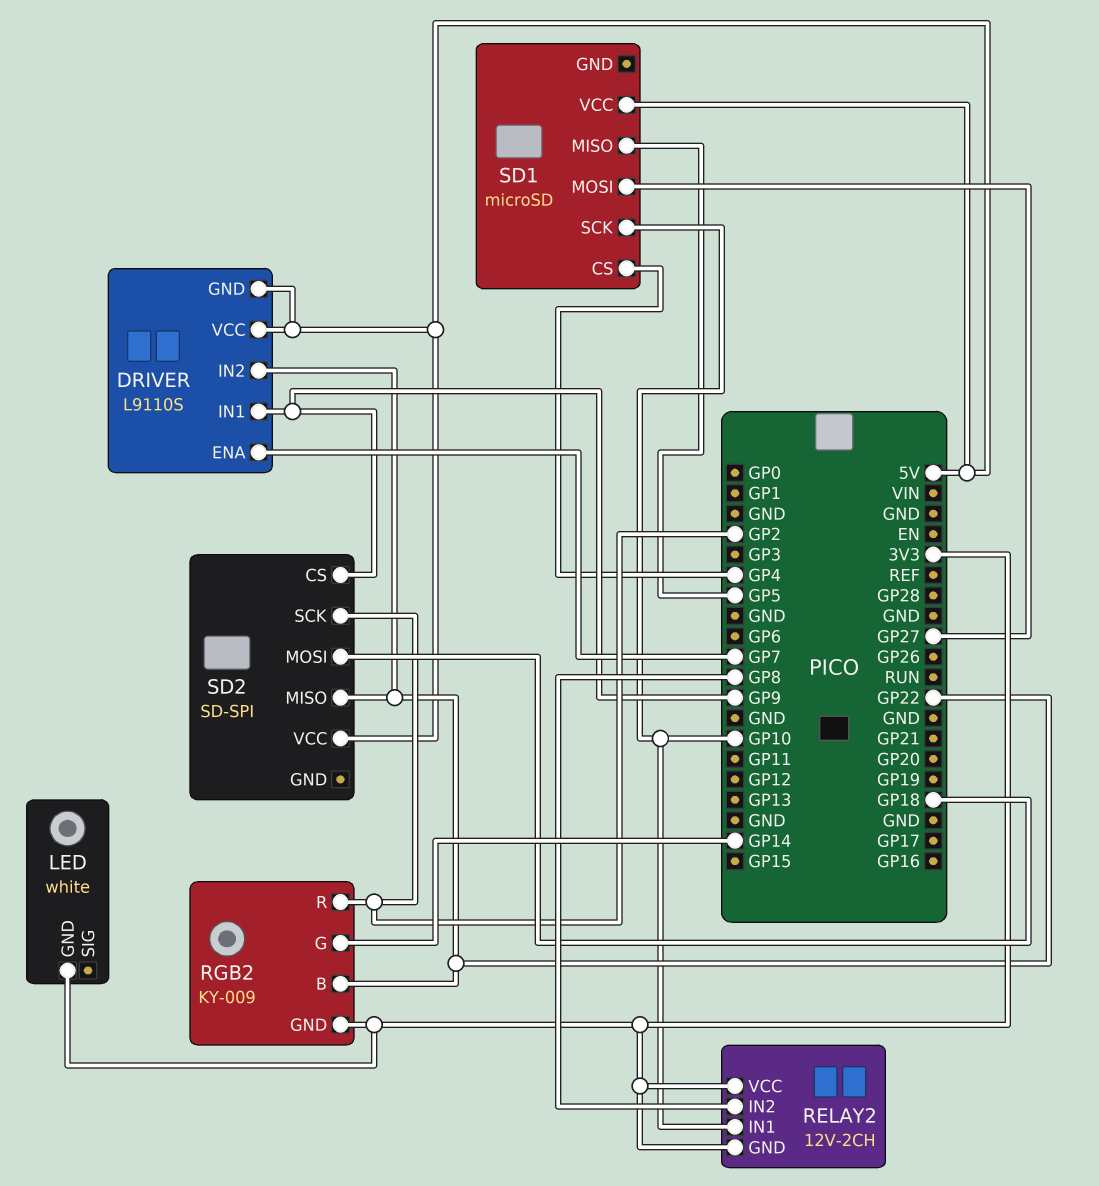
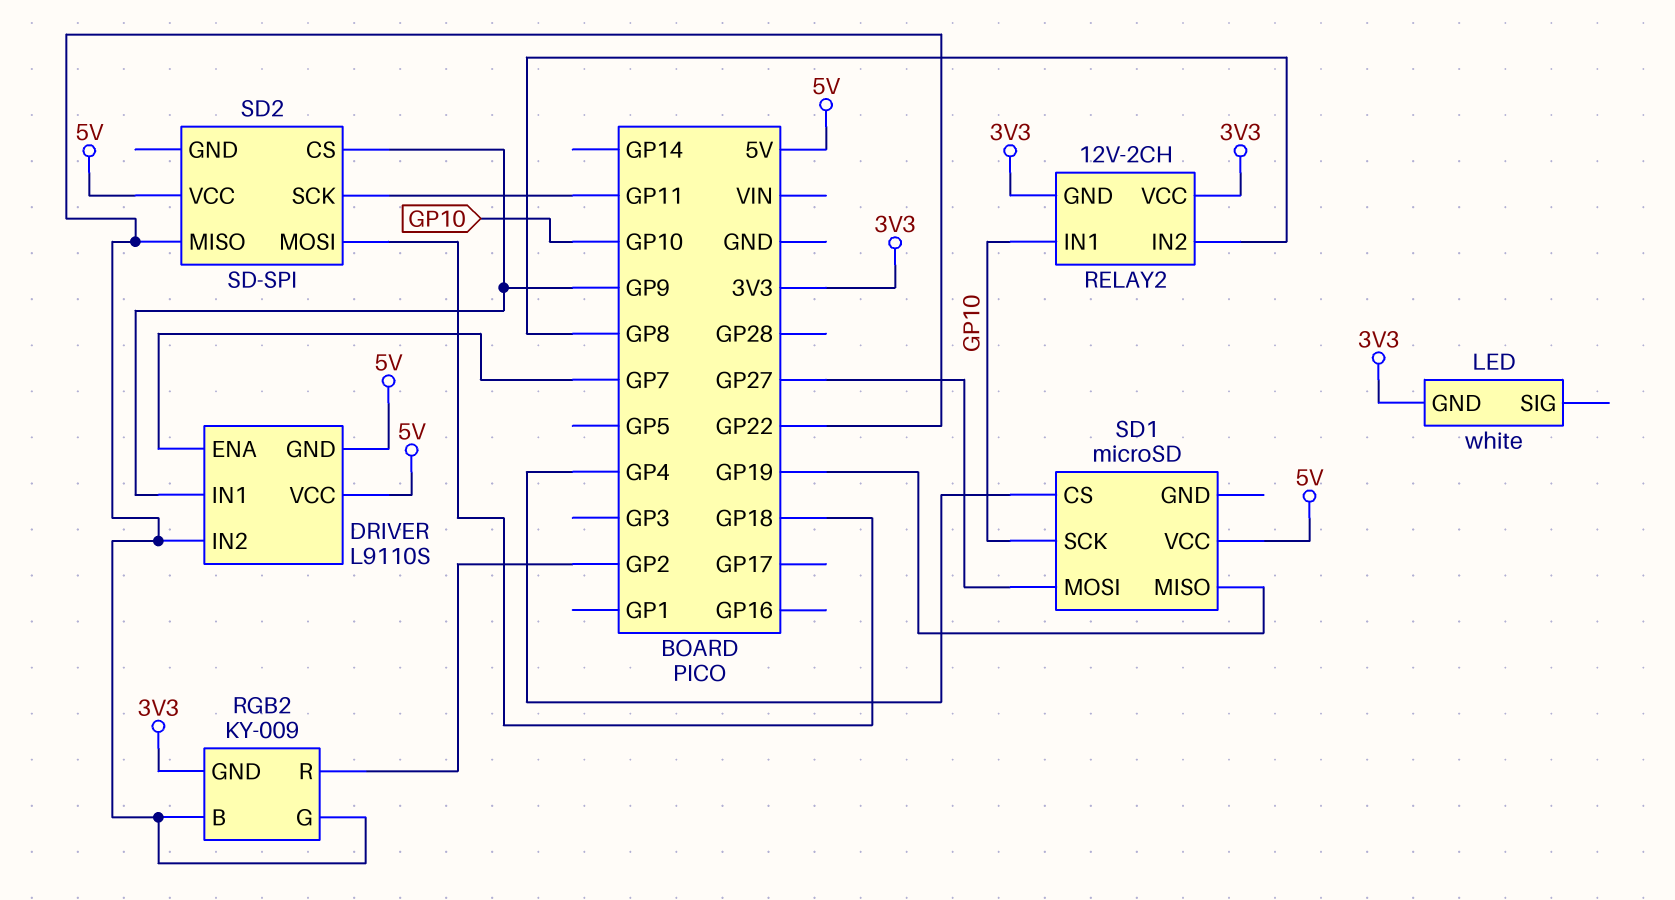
RGB2 pin G: GP14 -> GP22
SD1 pin MISO: GP5 -> GP19
SD2 pin SCK: GP2 -> GP11

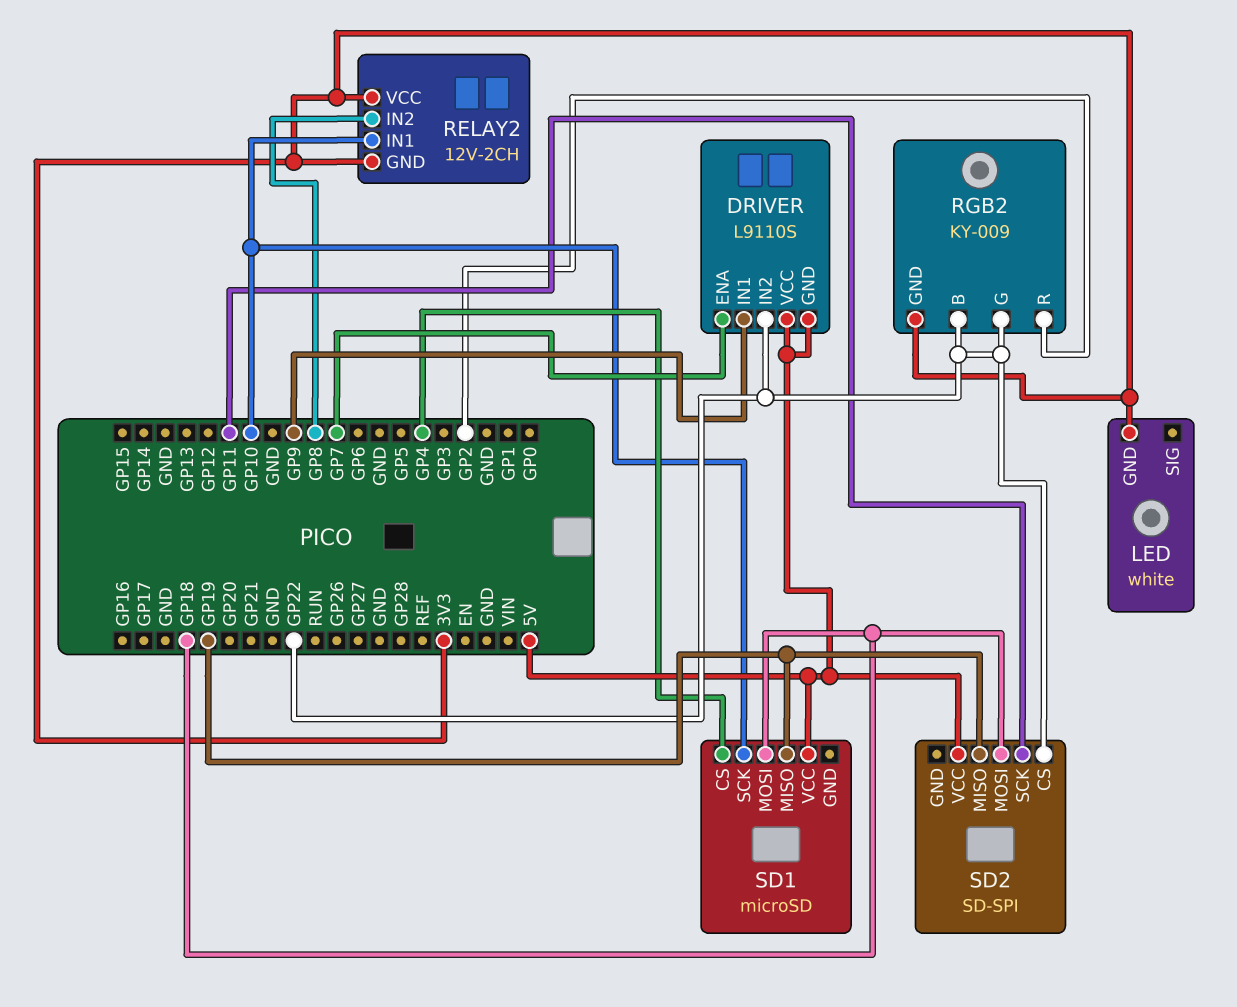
SD1 pin MOSI: GP27 -> GP18
SD2 pin CS: GP9 -> GP22
SD2 pin MISO: GP22 -> GP19

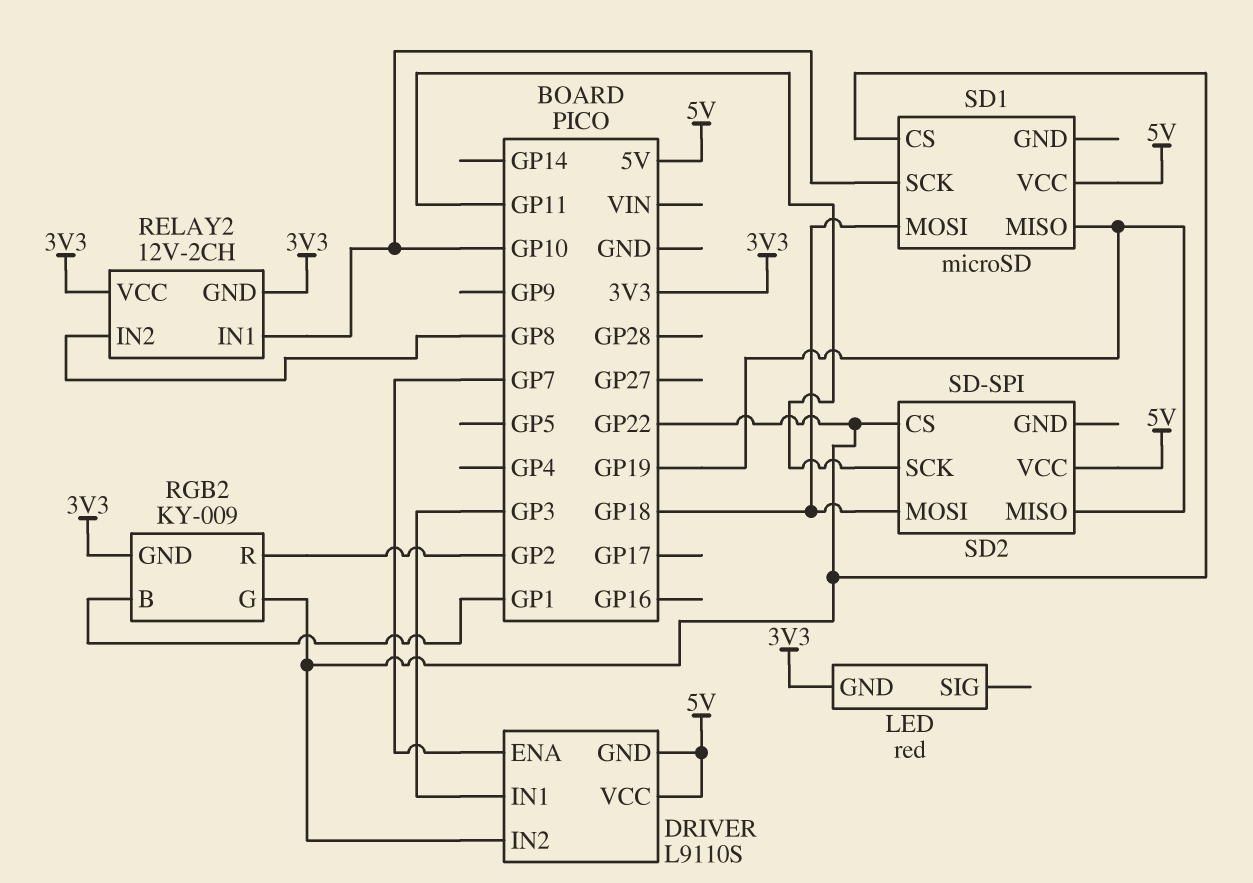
DRIVER pin IN1: GP9 -> GP3
LED: white -> red
RGB2 pin B: GP22 -> GP1
SD1 pin CS: GP4 -> GP22

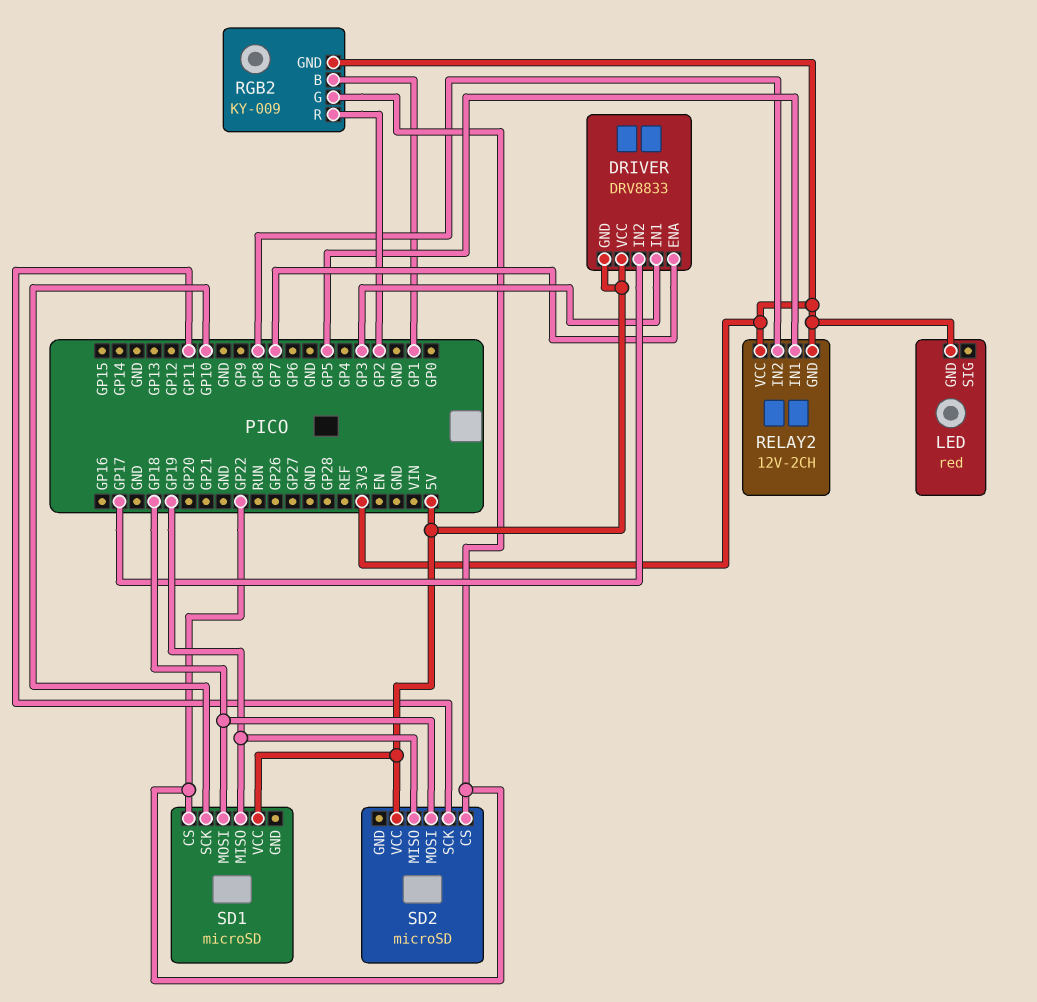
DRIVER: L9110S -> DRV8833
DRIVER pin IN2: GP22 -> GP17
RELAY2 pin IN1: GP10 -> GP5
SD2: SD-SPI -> microSD

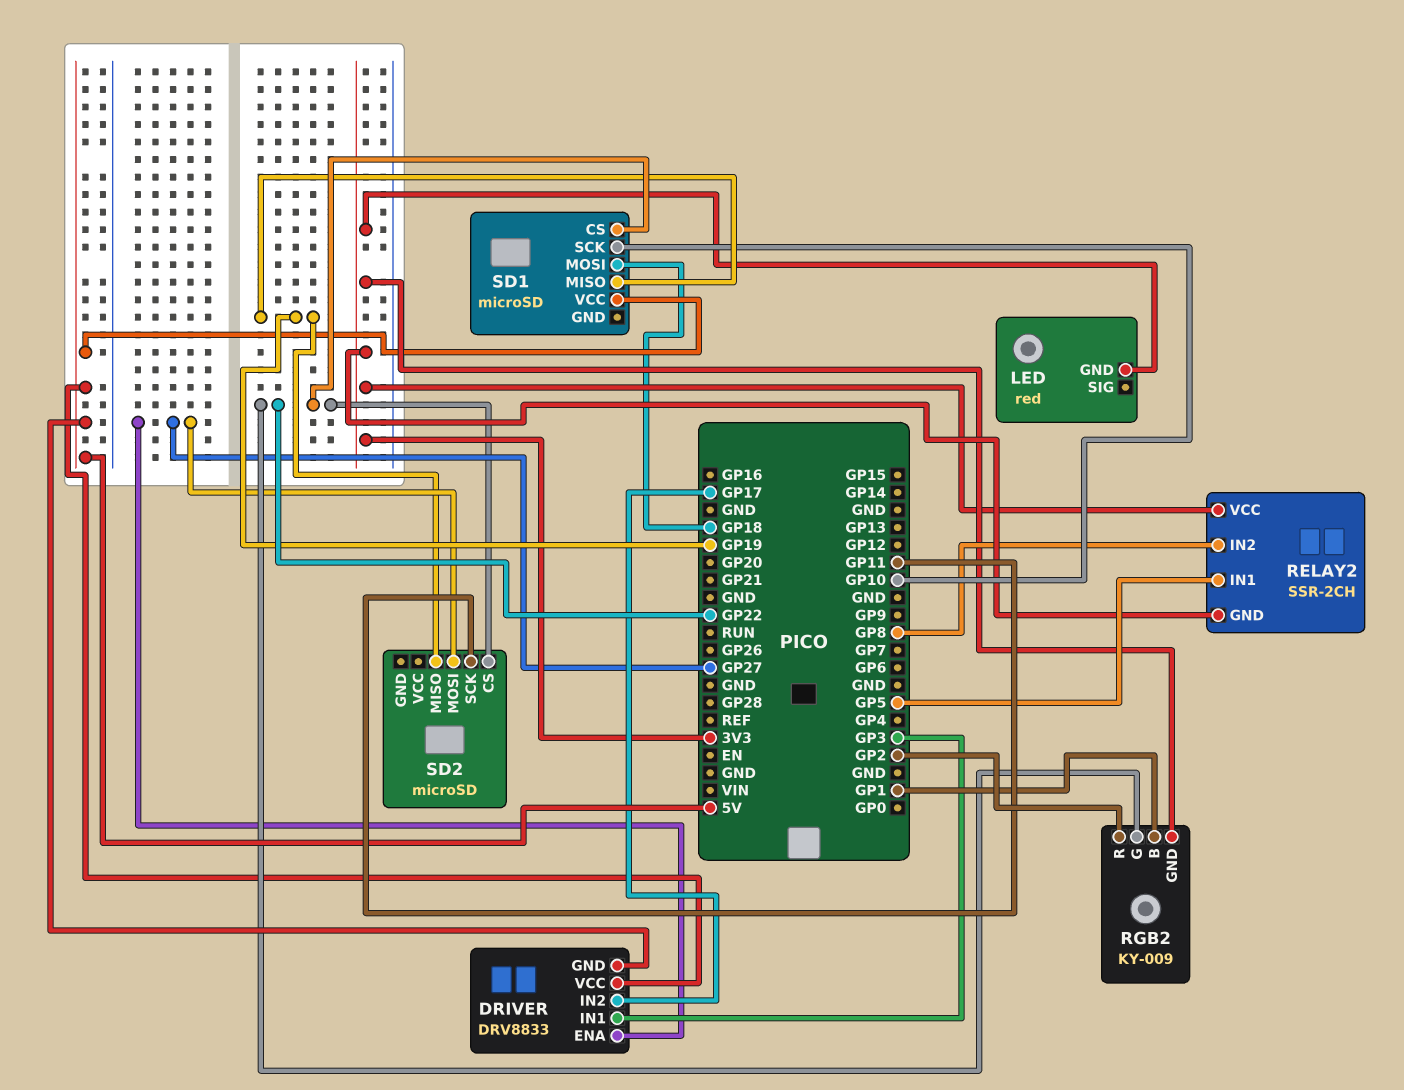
DRIVER pin ENA: GP7 -> GP27
RELAY2: 12V-2CH -> SSR-2CH
SD2 pin MOSI: GP18 -> GP27
SD2 pin VCC: 5V -> none

